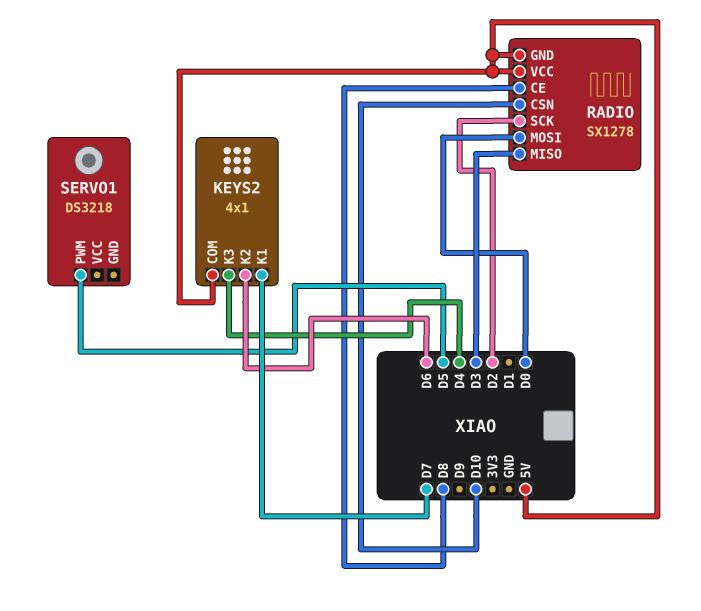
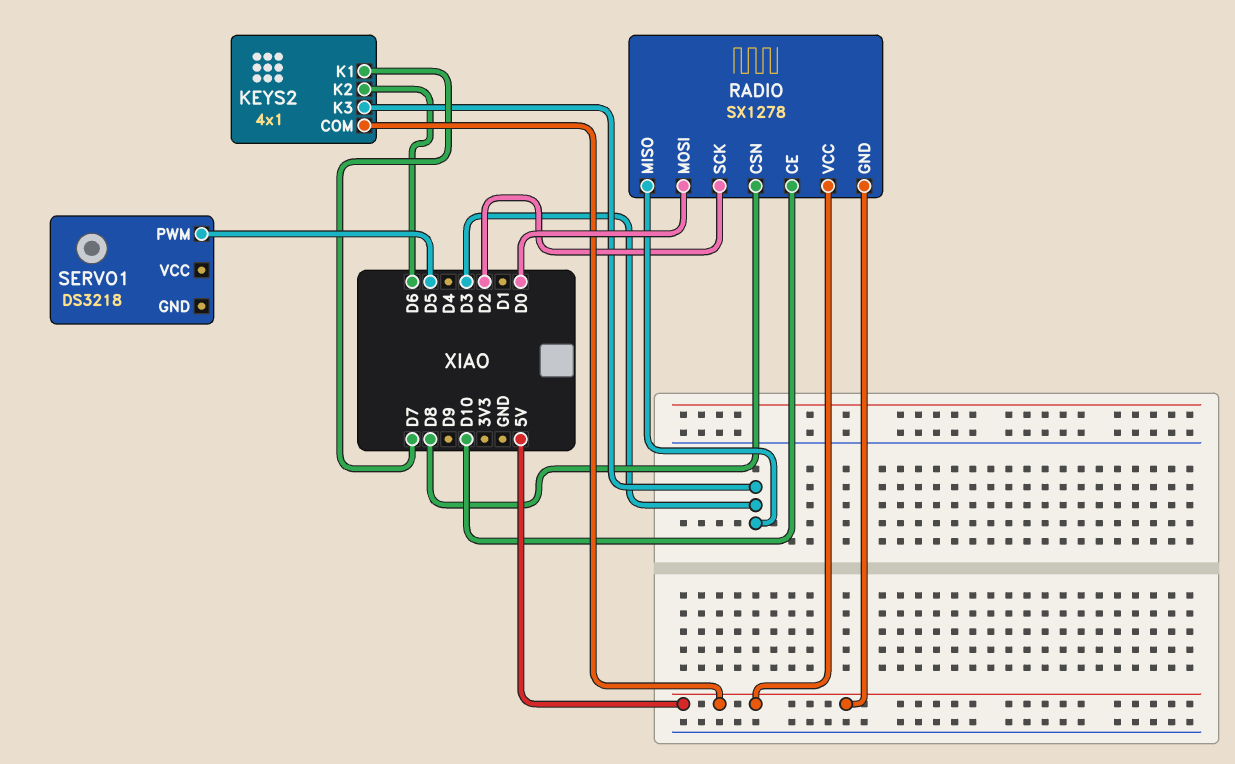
KEYS2 pin K3: D4 -> D3
RADIO pin CE: D8 -> D10
RADIO pin CSN: D10 -> D8

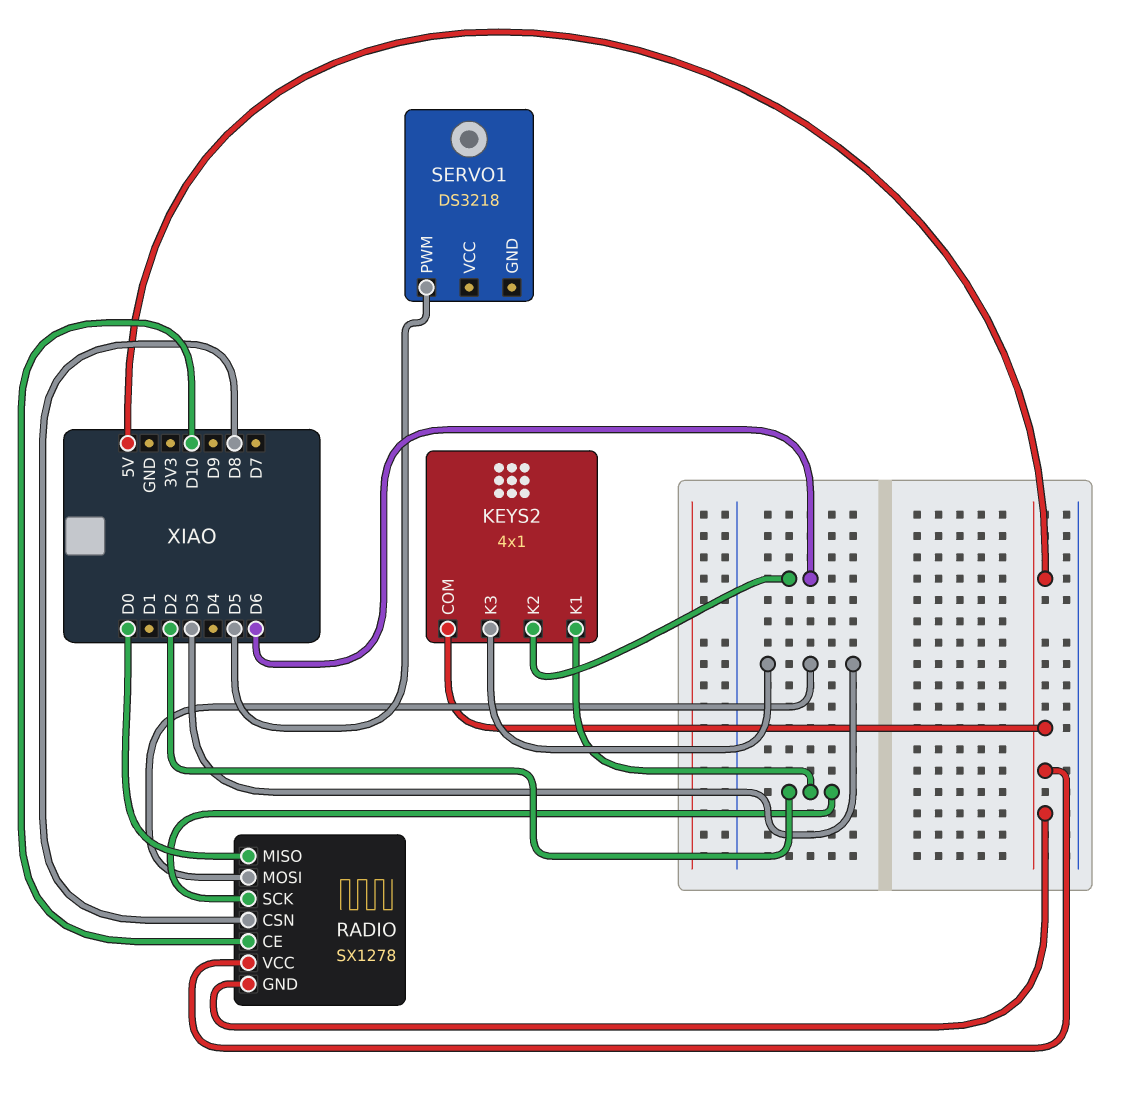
KEYS2 pin K1: D7 -> D2
RADIO pin MISO: D3 -> D0
RADIO pin MOSI: D0 -> D3

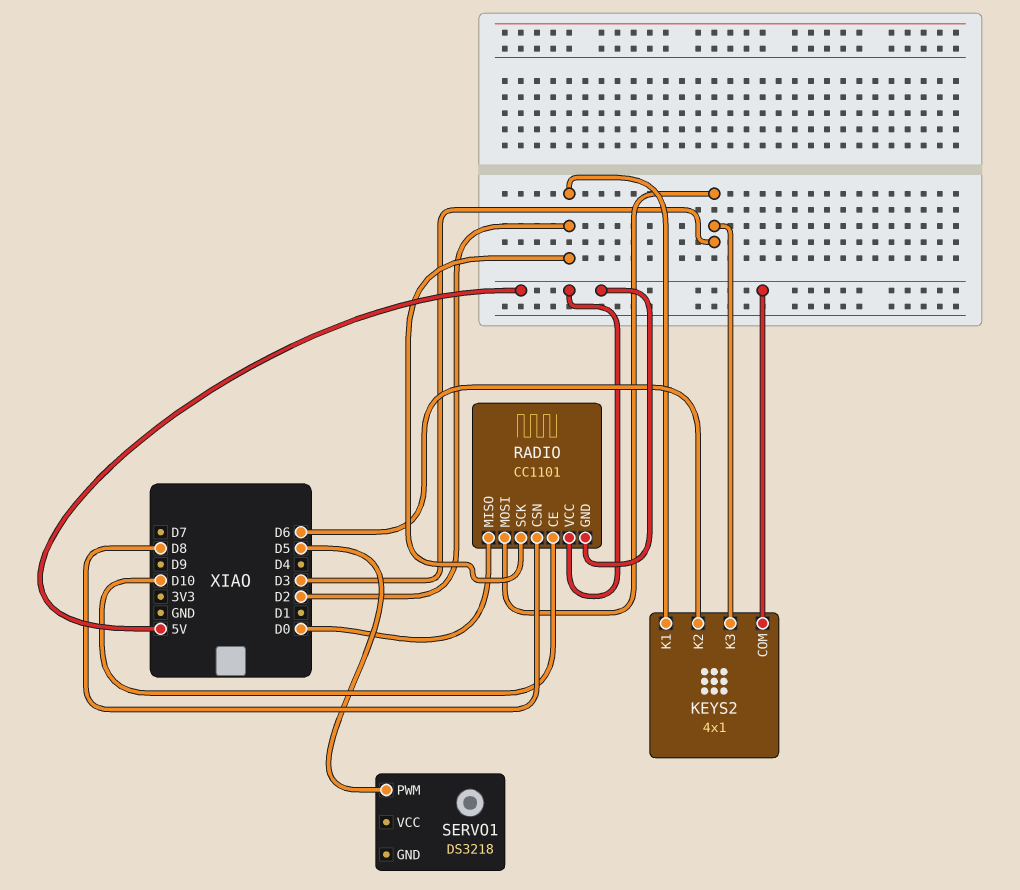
RADIO: SX1278 -> CC1101

